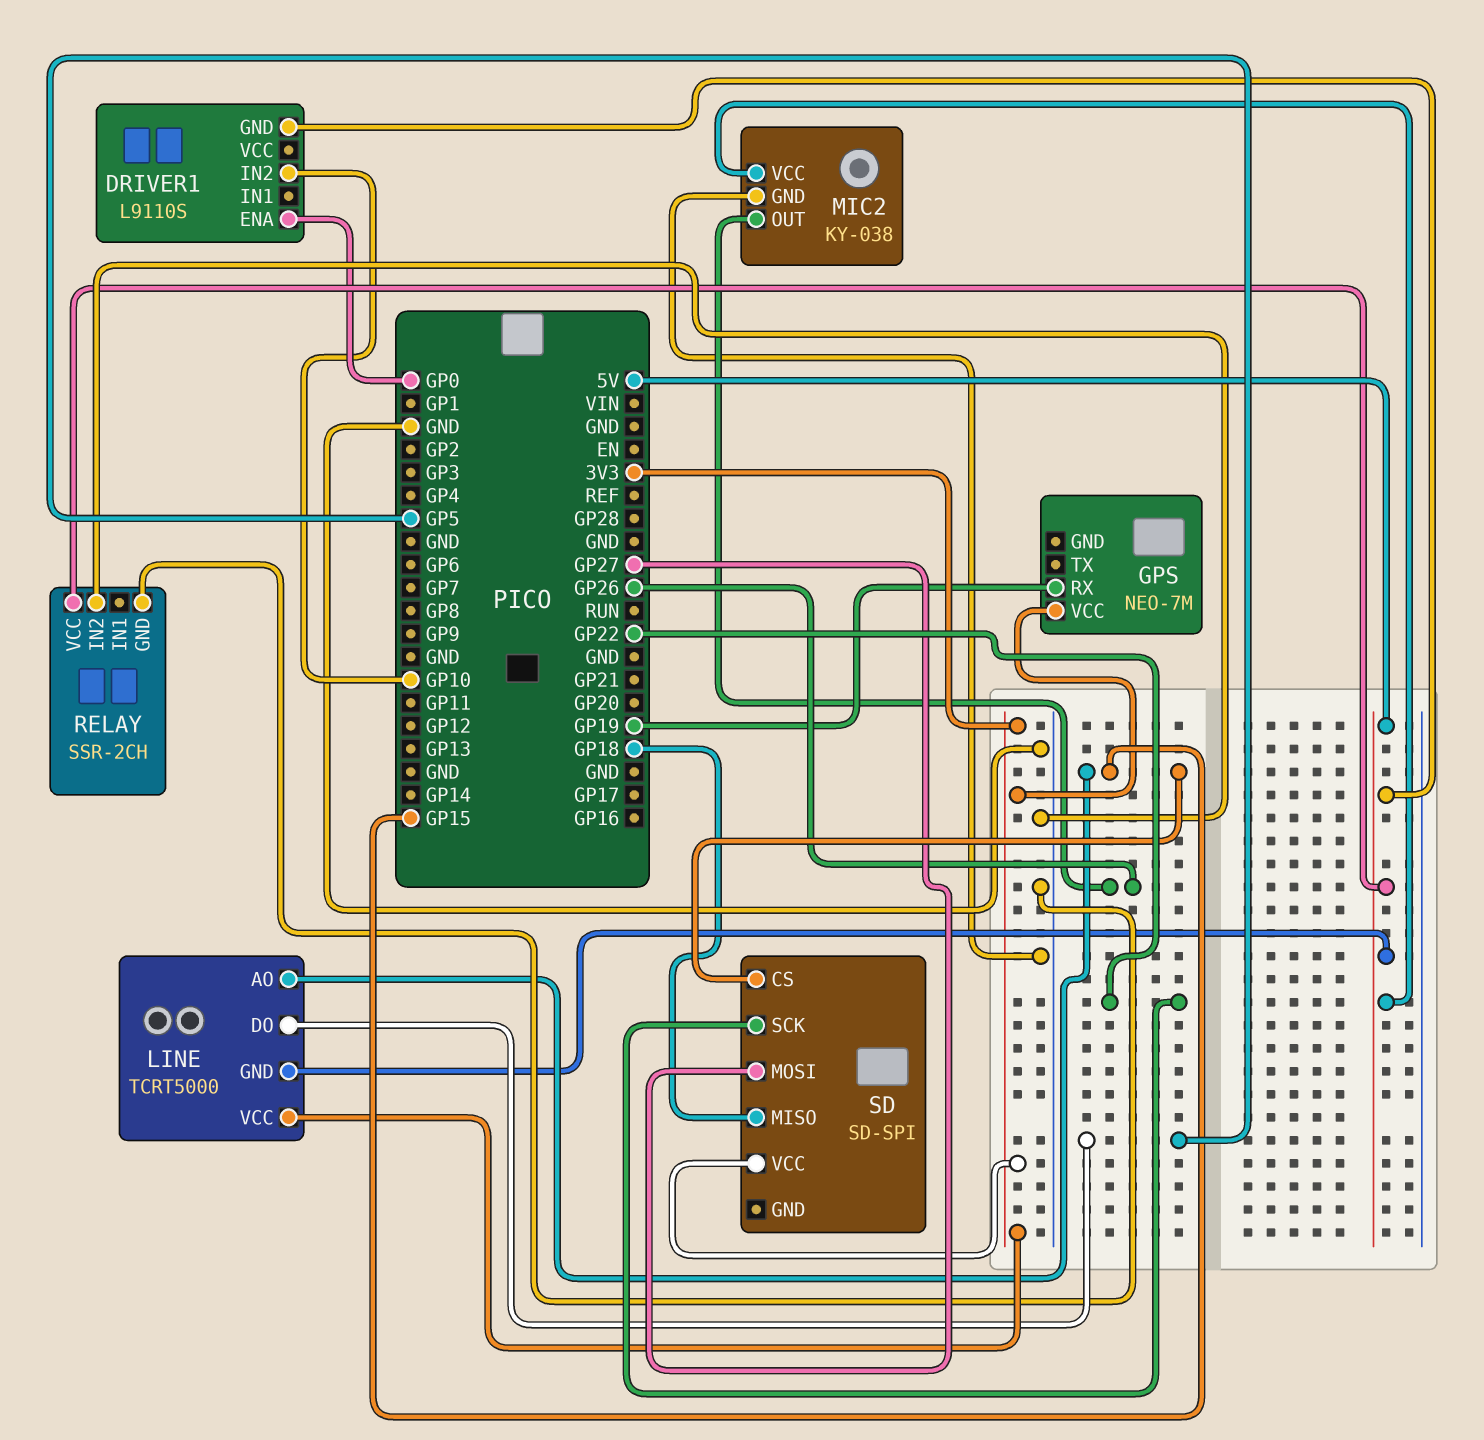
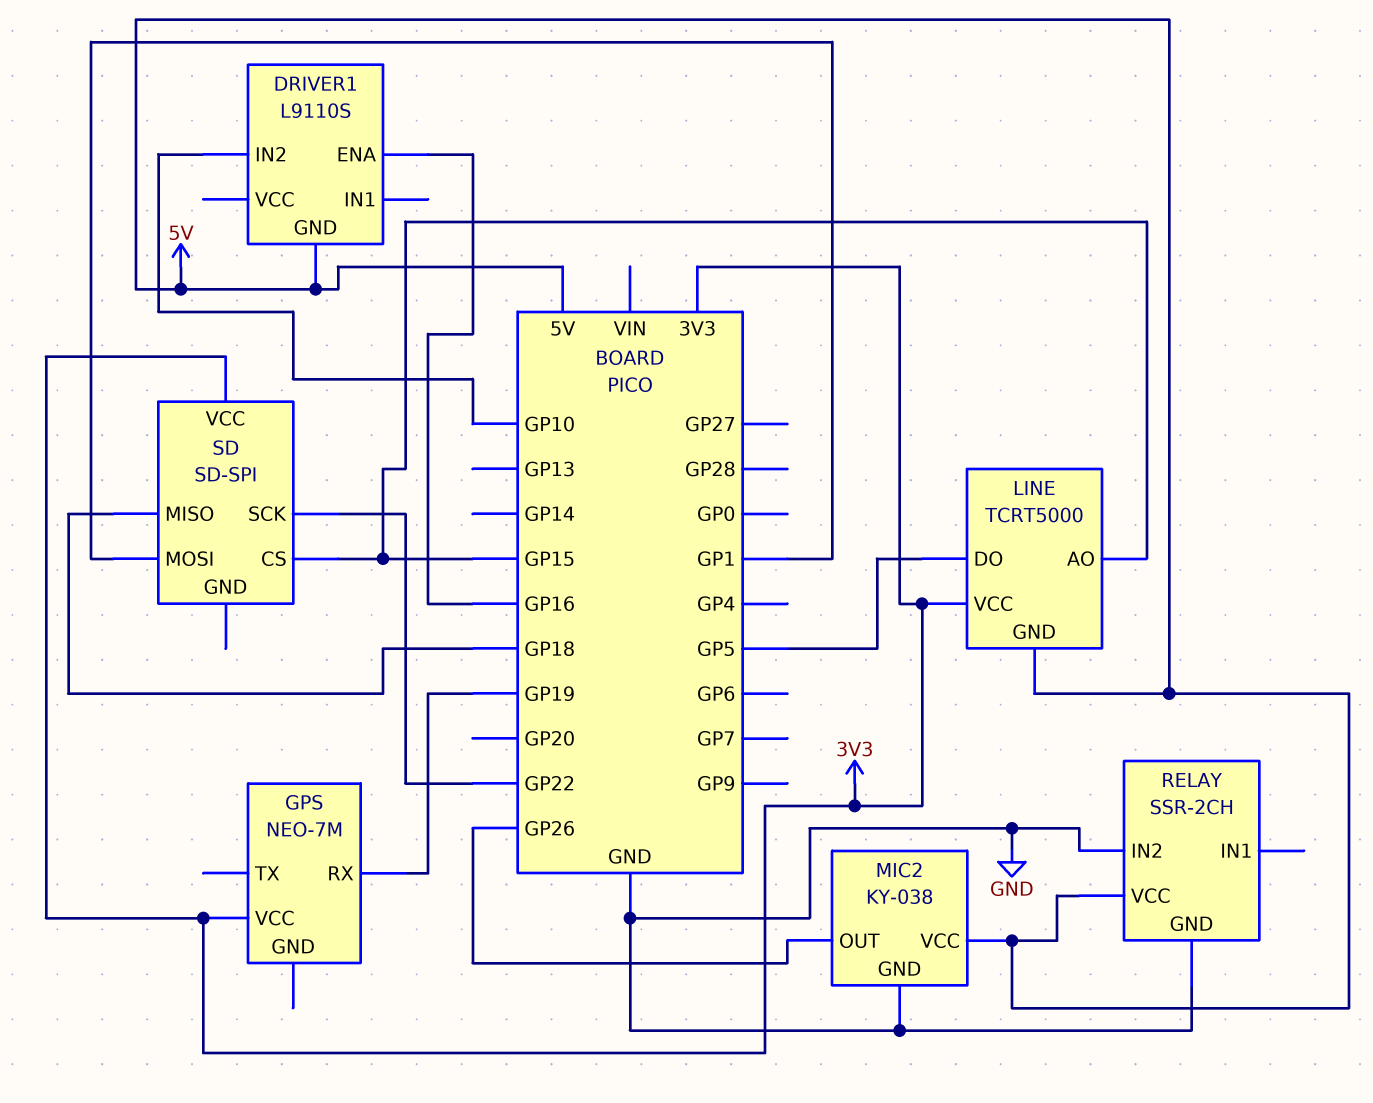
DRIVER1 pin ENA: GP0 -> GP16
SD pin MOSI: GP27 -> GP1

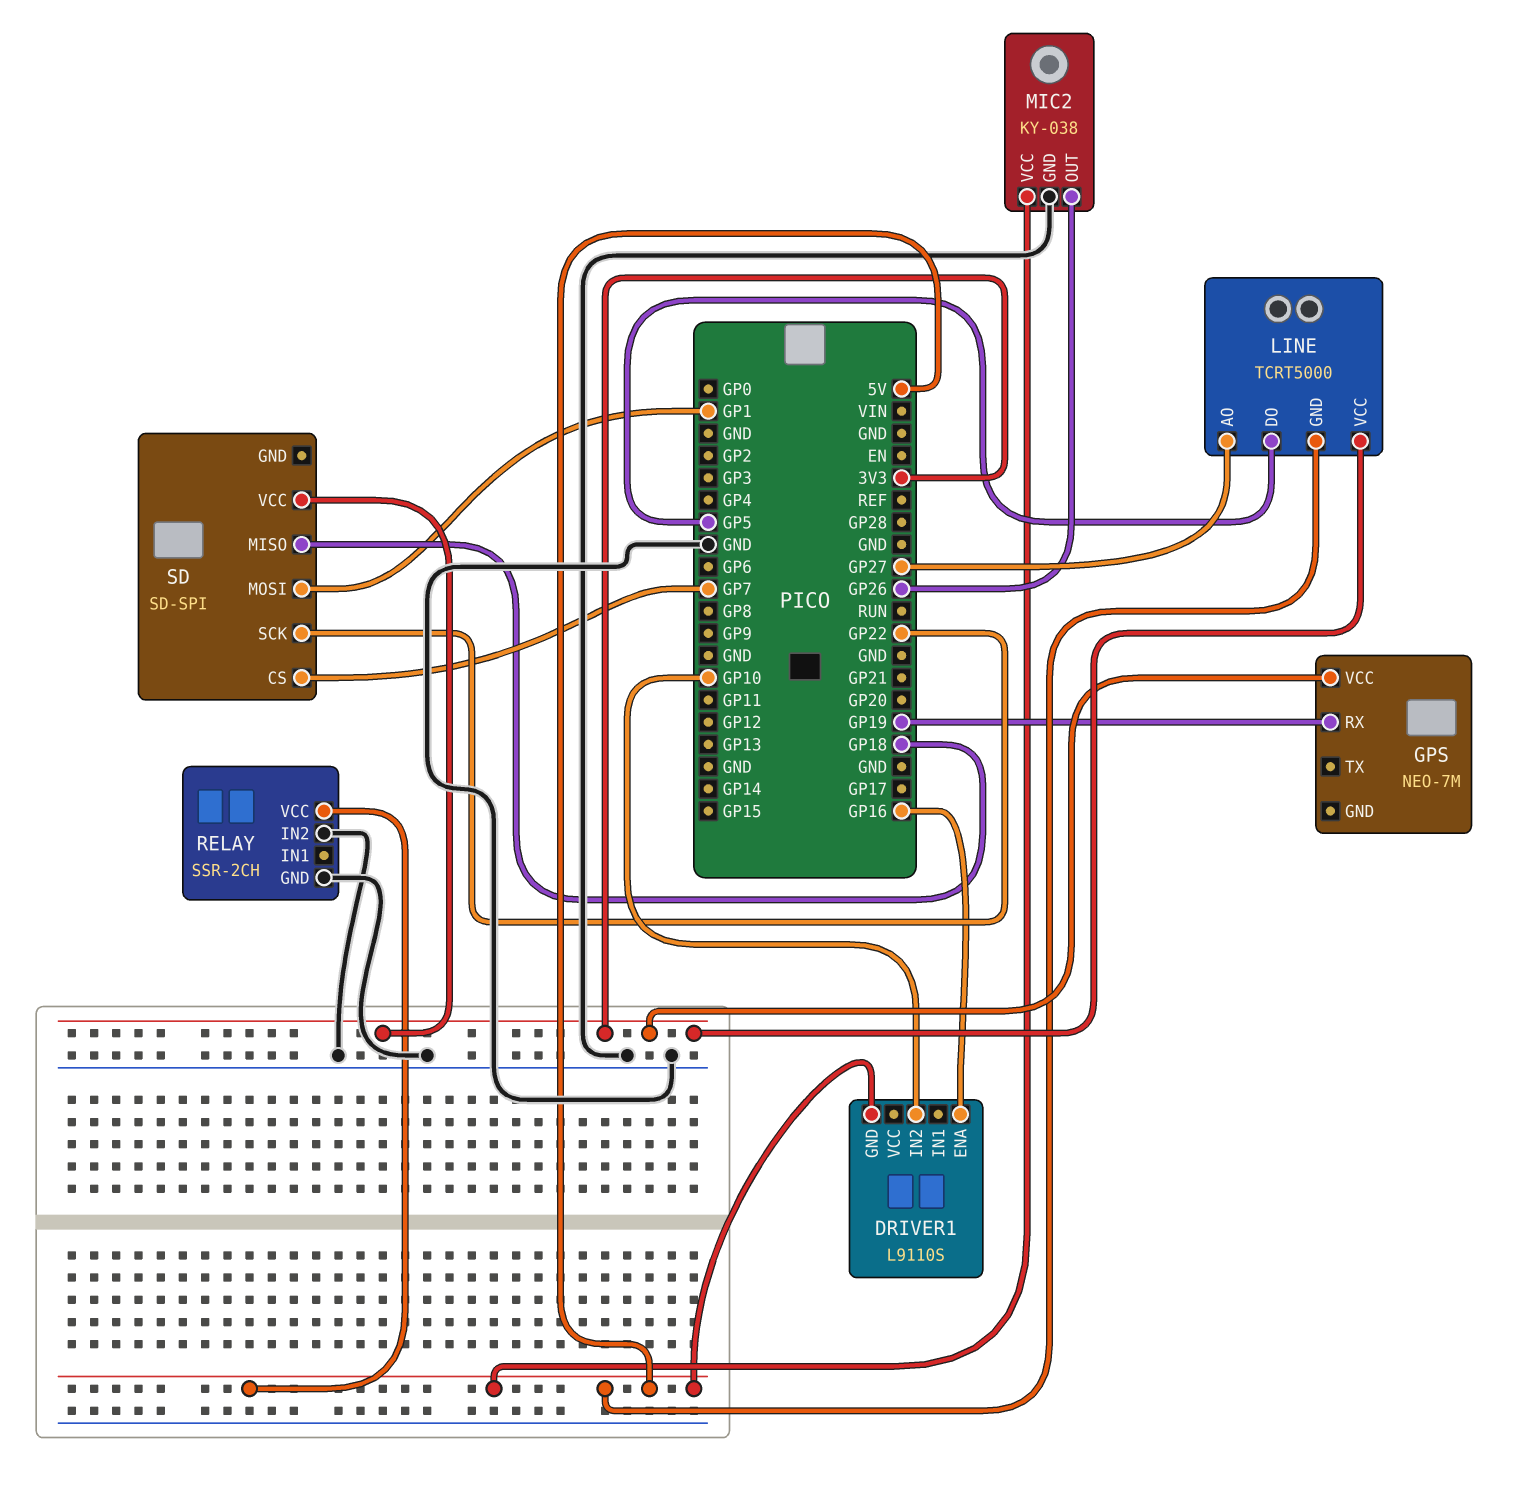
LINE pin AO: GP15 -> GP27
SD pin CS: GP15 -> GP7

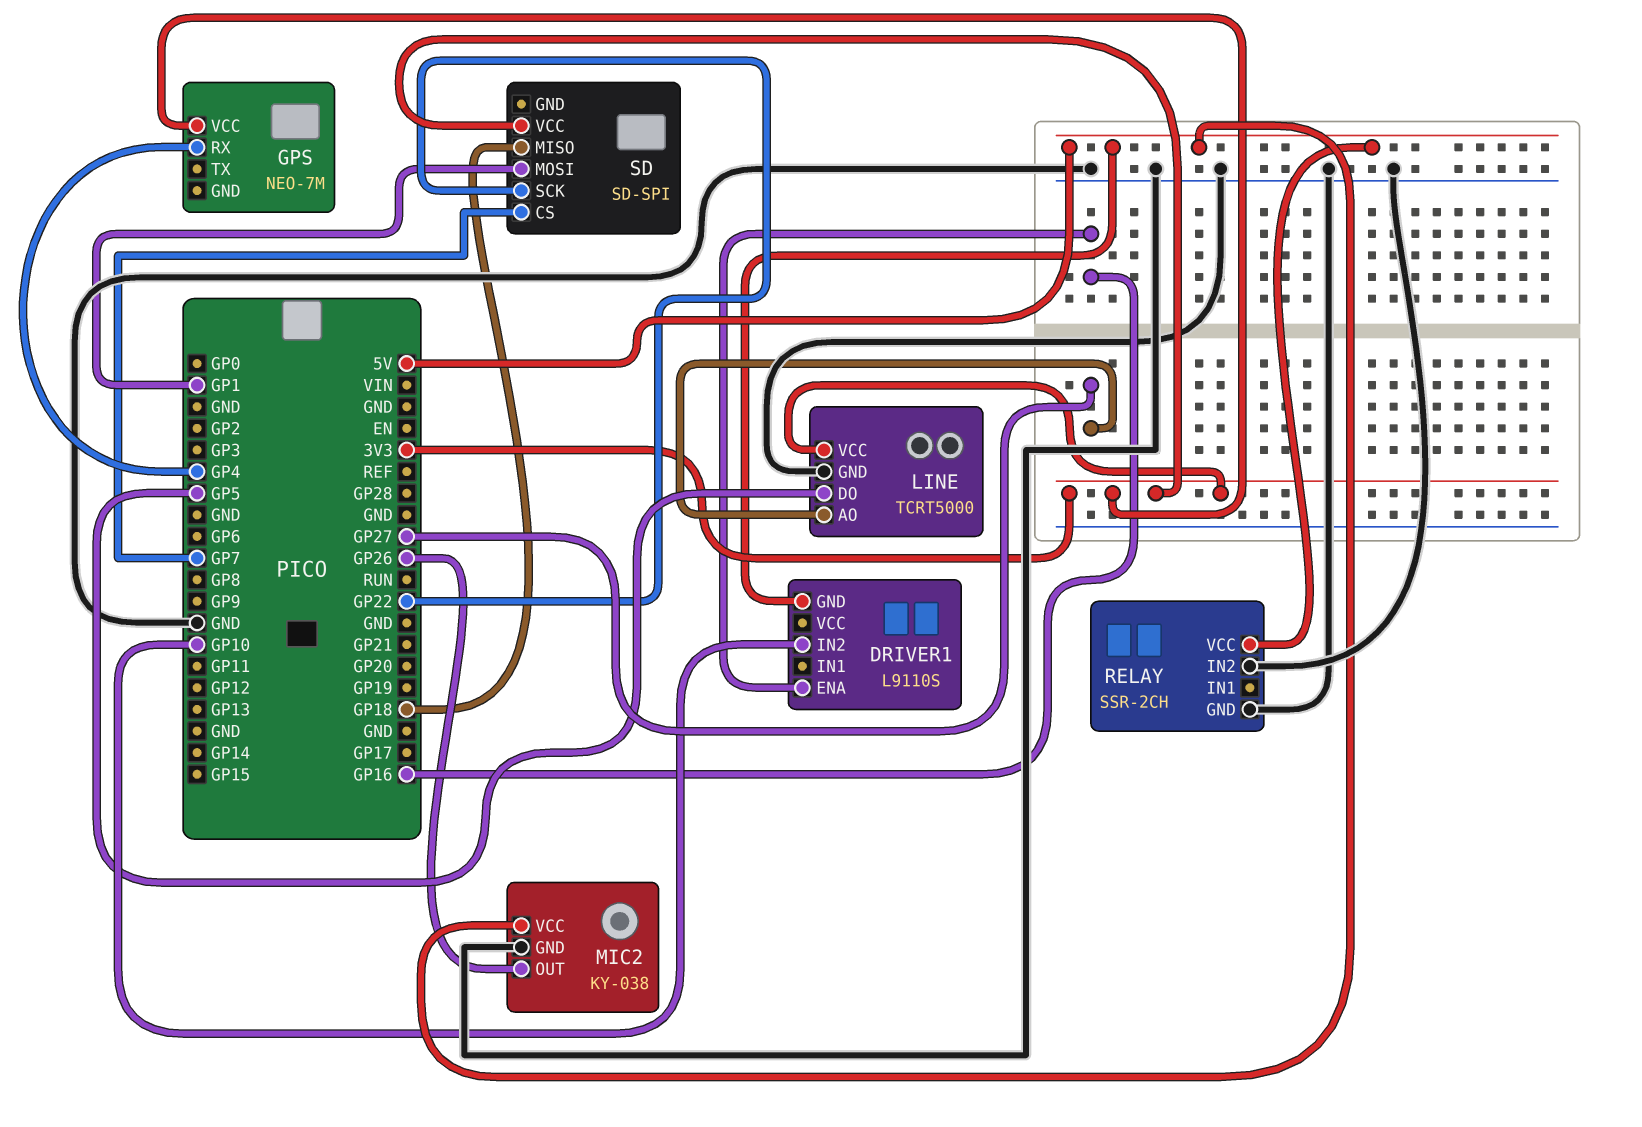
GPS pin RX: GP19 -> GP4
LINE pin GND: 5V -> GND

